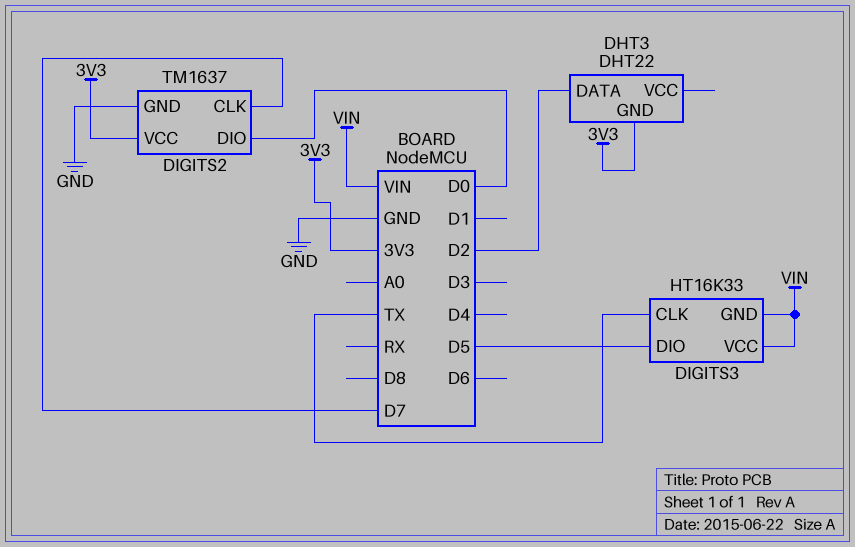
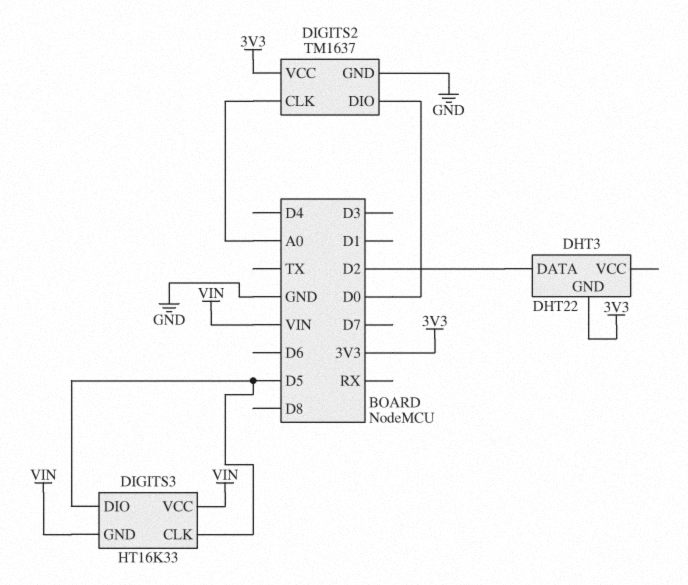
DIGITS2 pin CLK: D7 -> A0
DIGITS3 pin CLK: TX -> D5

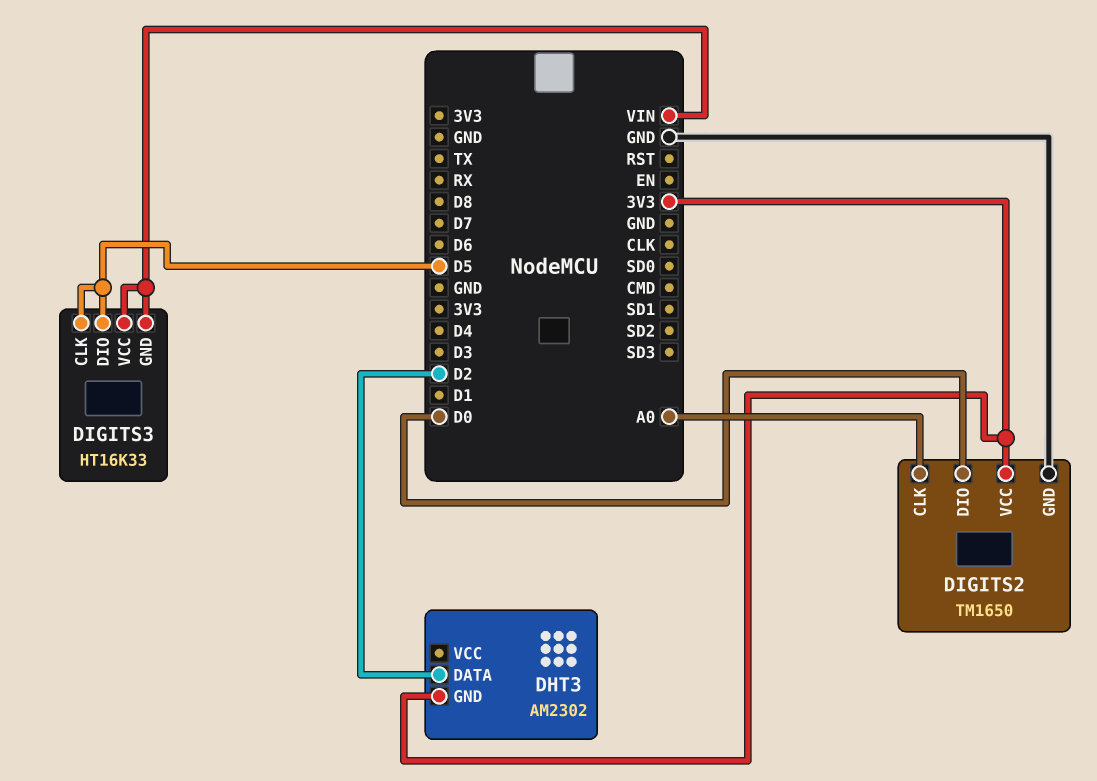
DHT3: DHT22 -> AM2302
DIGITS2: TM1637 -> TM1650

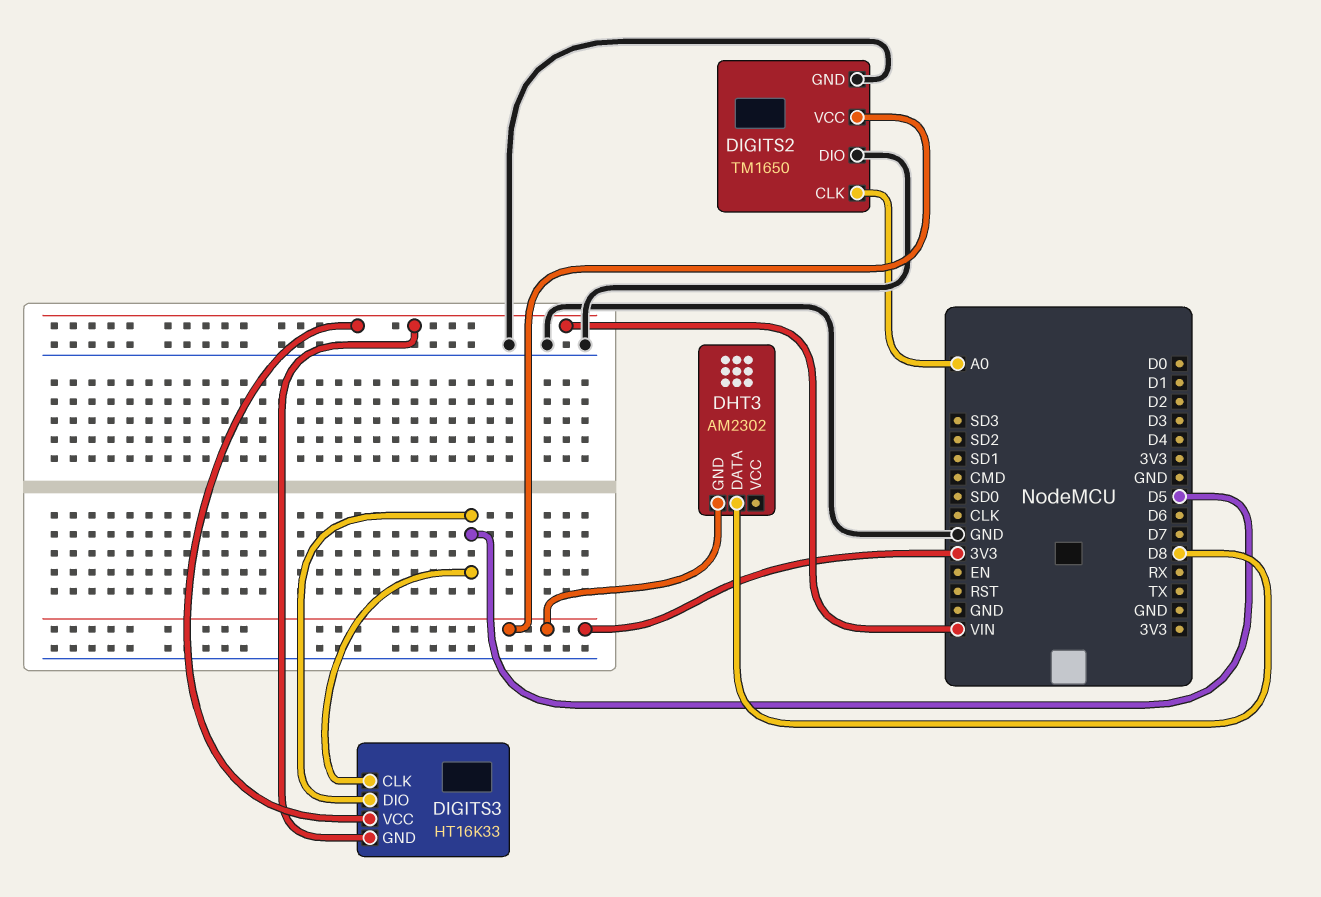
DHT3 pin DATA: D2 -> D8
DIGITS2 pin DIO: D0 -> GND

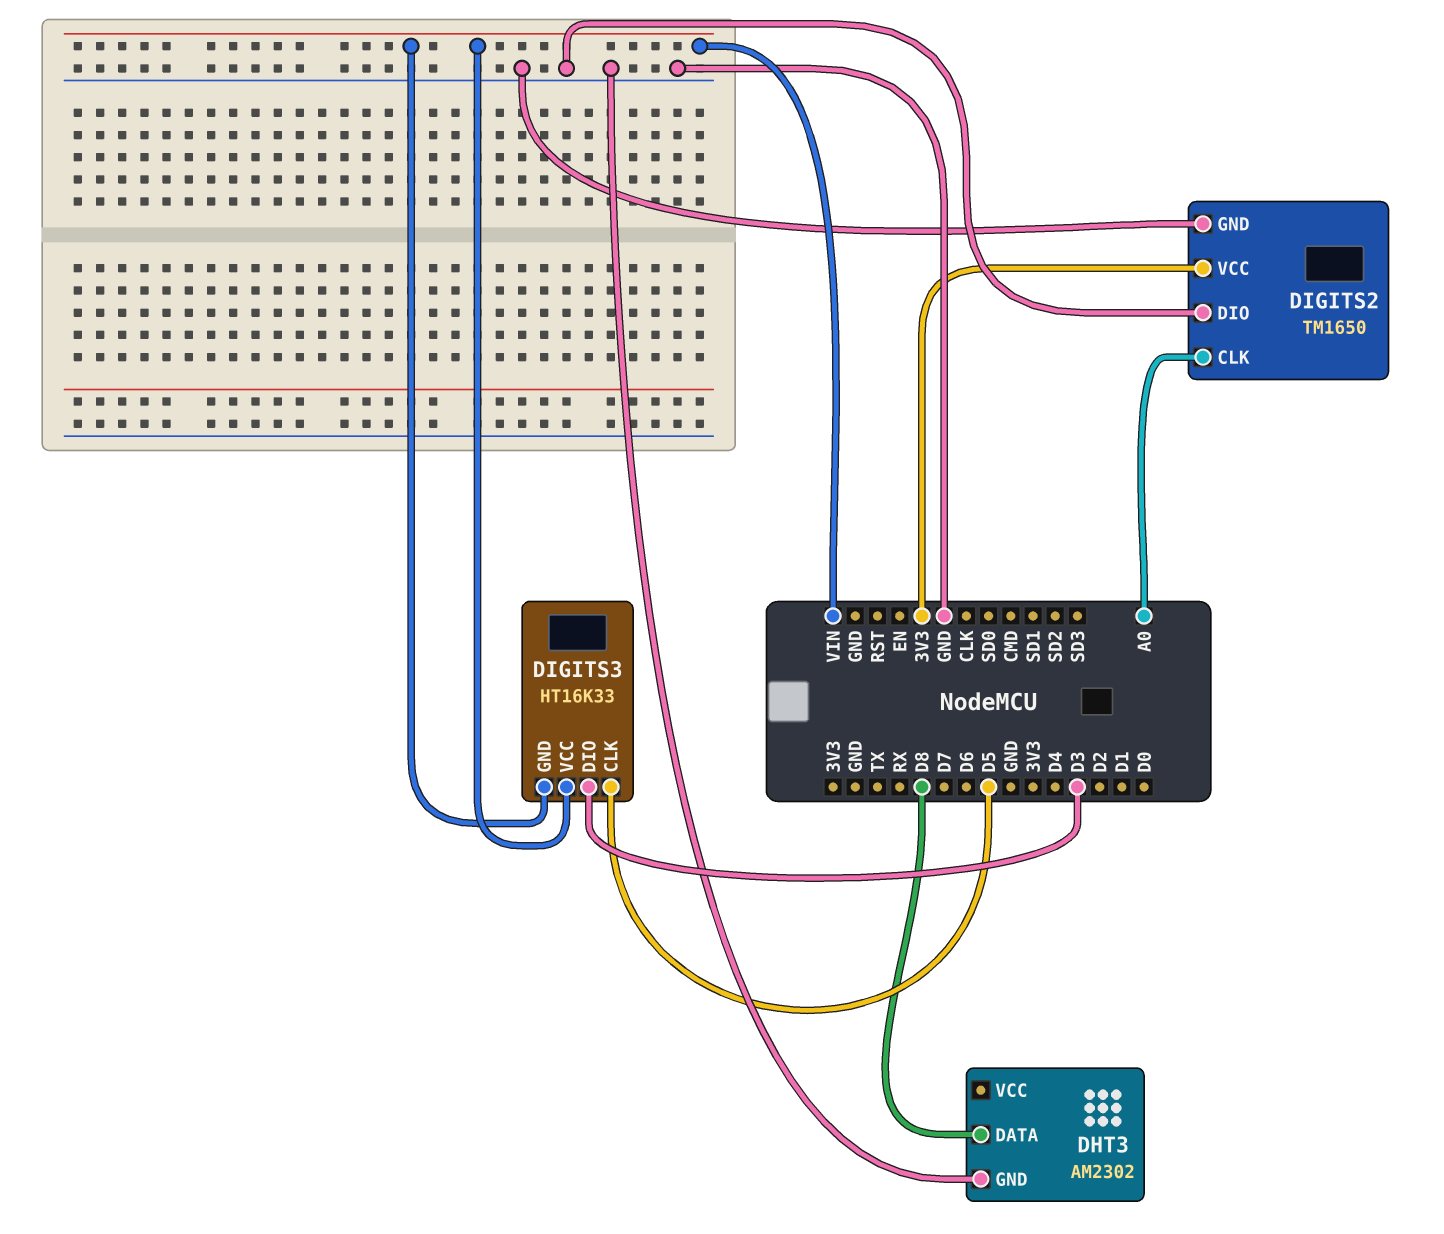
DHT3 pin GND: 3V3 -> GND
DIGITS3 pin DIO: D5 -> D3

